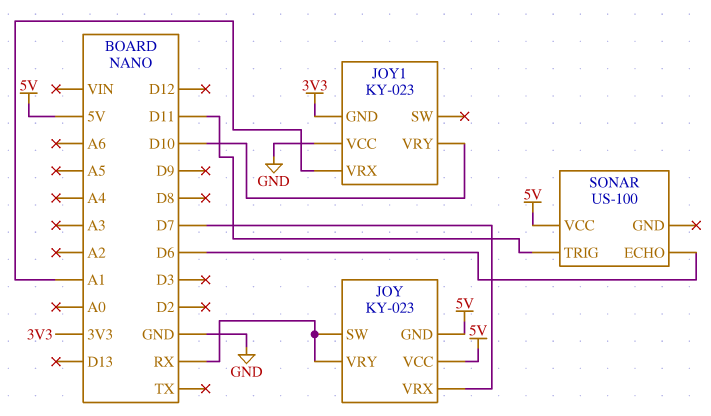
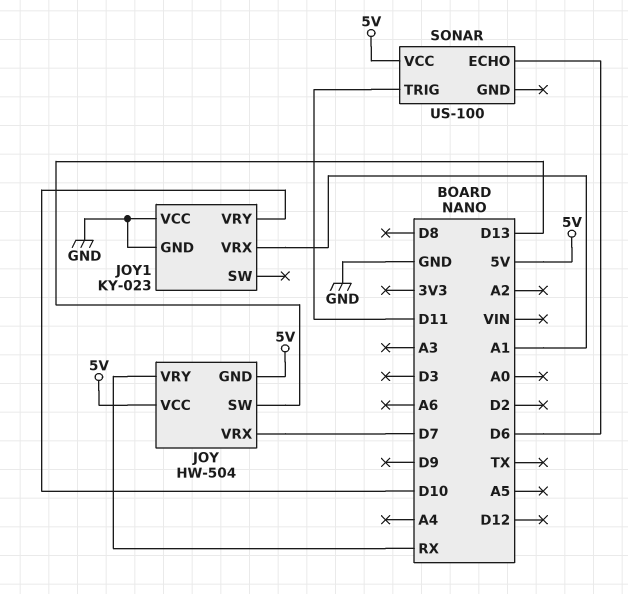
JOY: KY-023 -> HW-504
JOY pin SW: RX -> D13
JOY1 pin GND: 3V3 -> GND

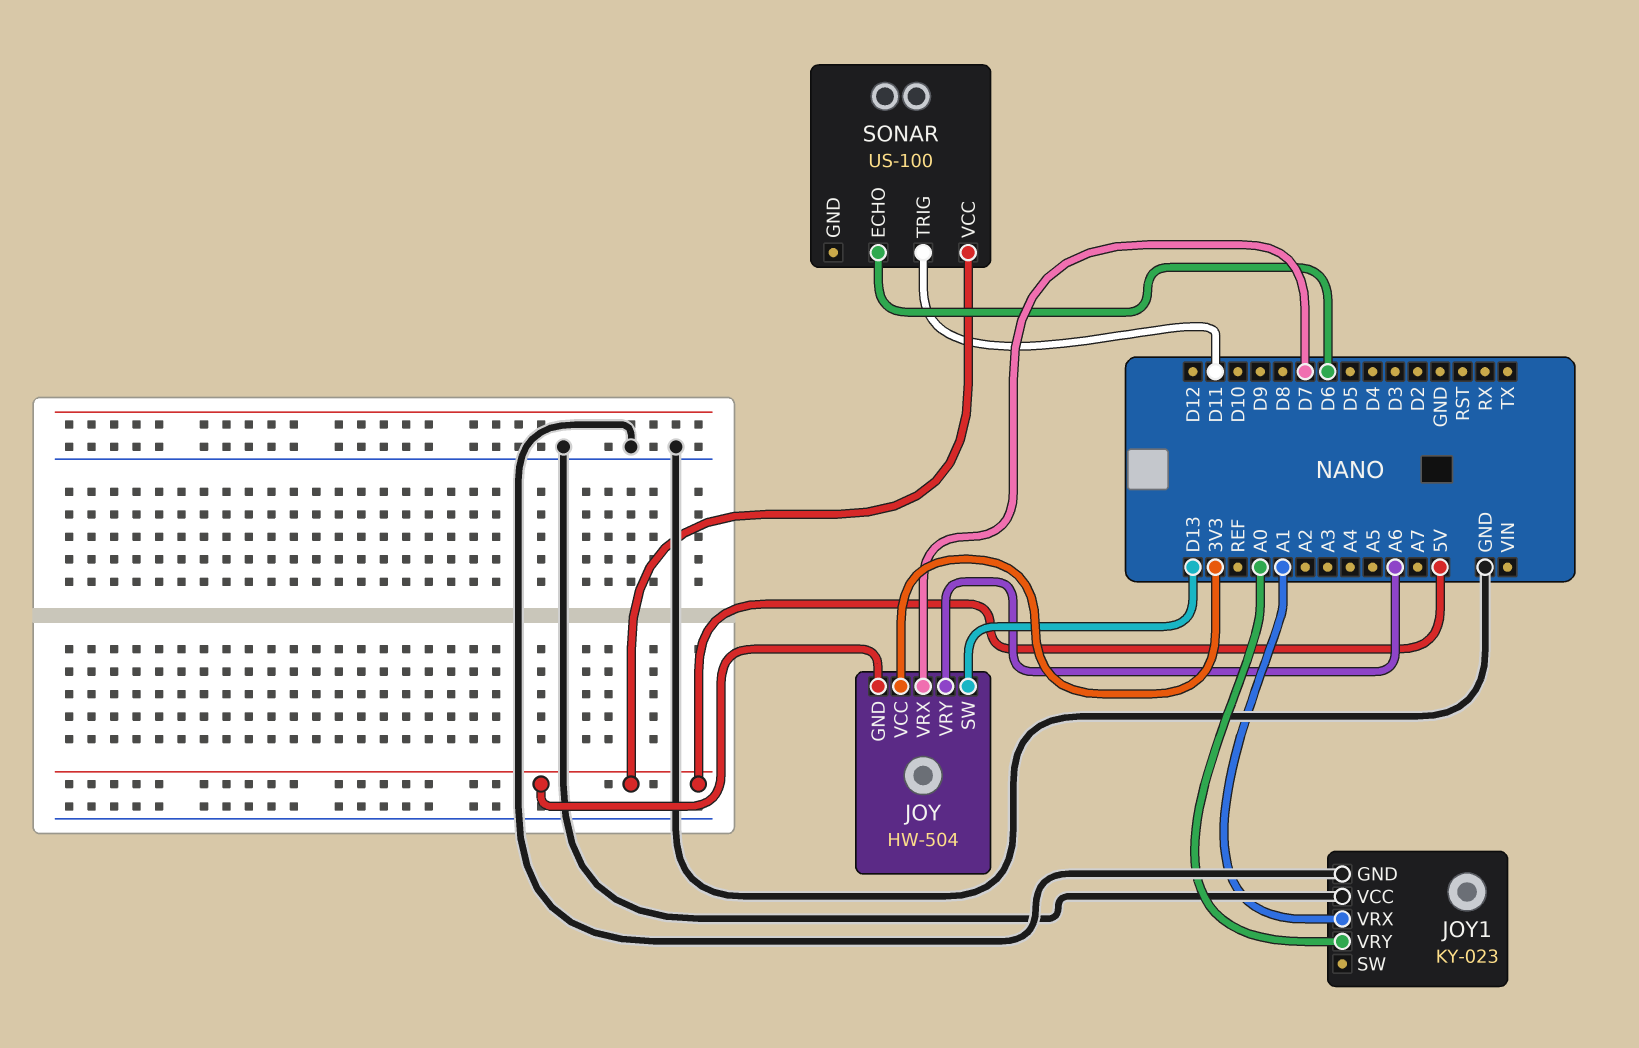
JOY pin VCC: 5V -> 3V3
JOY pin VRY: RX -> A6
JOY1 pin VRY: D10 -> A0

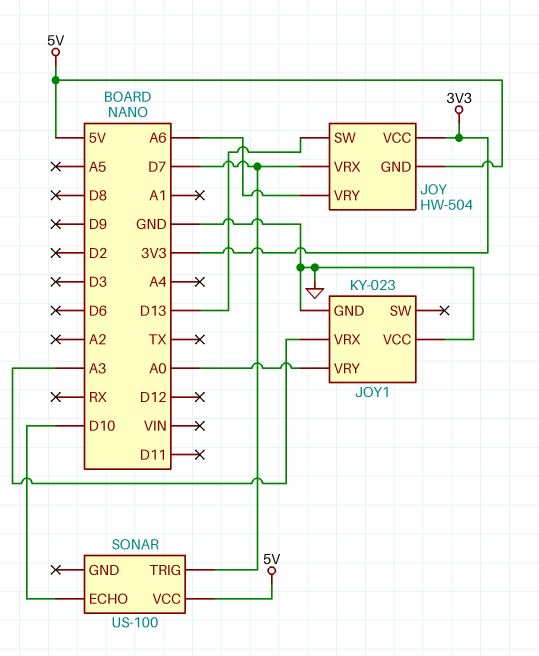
JOY1 pin VRX: A1 -> A3
SONAR pin ECHO: D6 -> D10
SONAR pin TRIG: D11 -> D7

